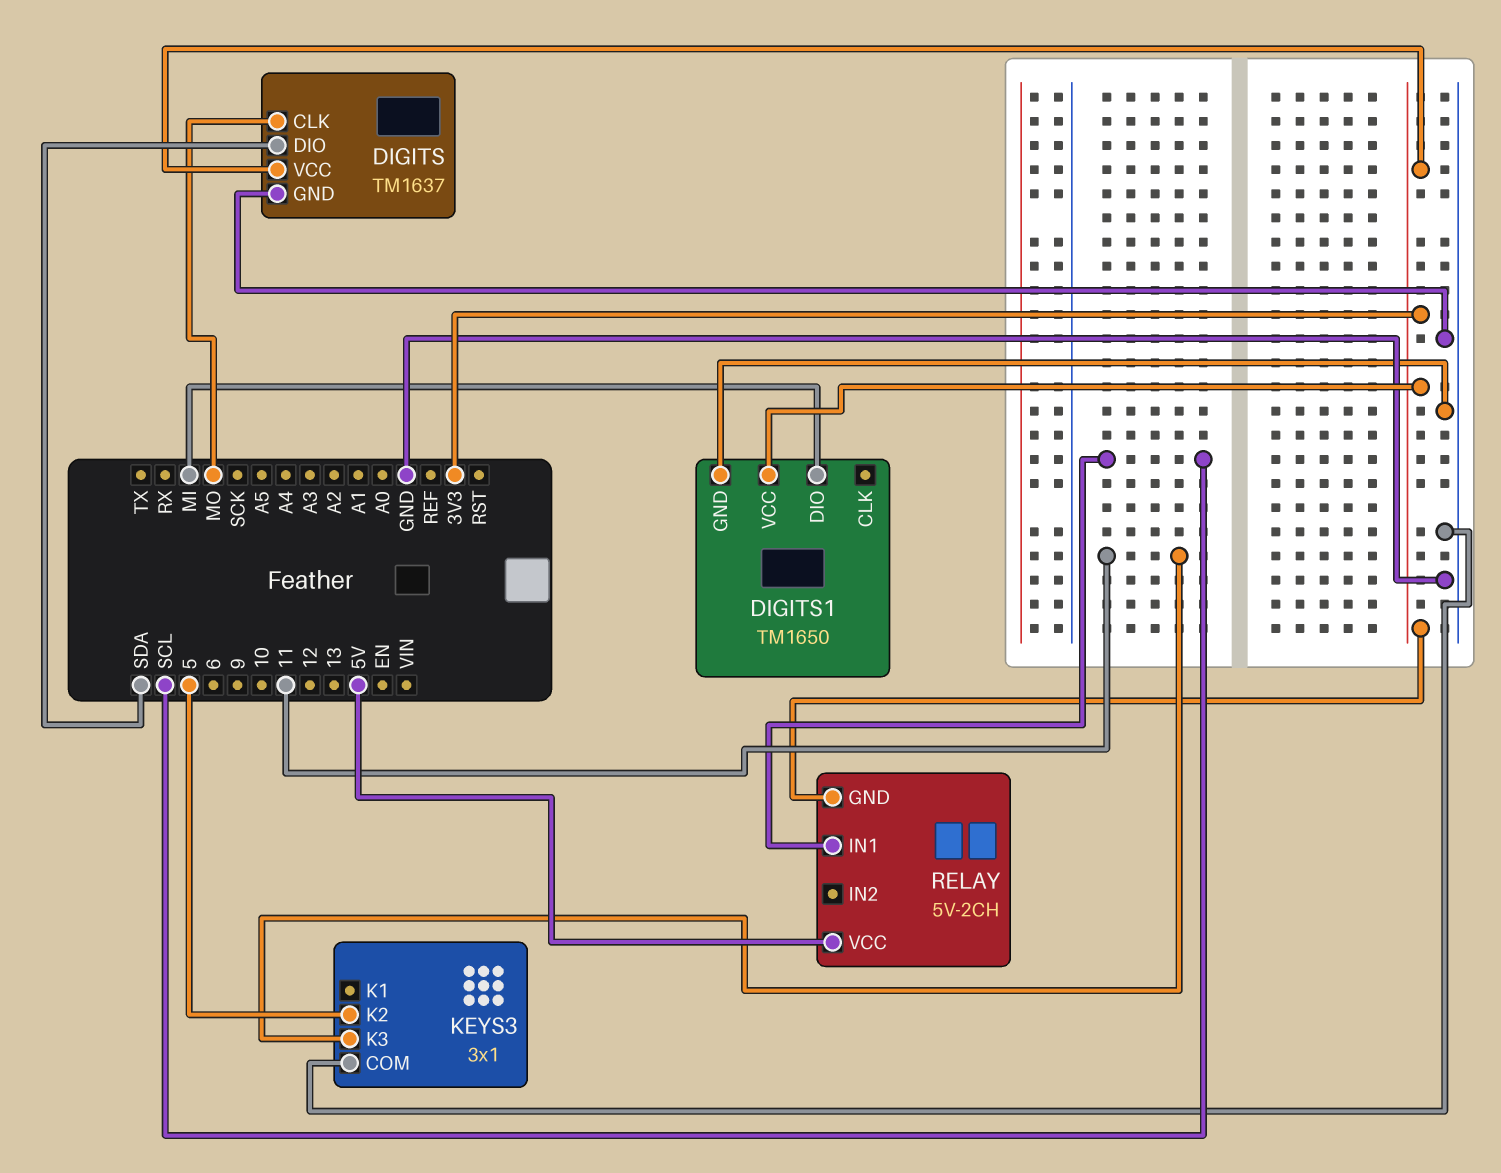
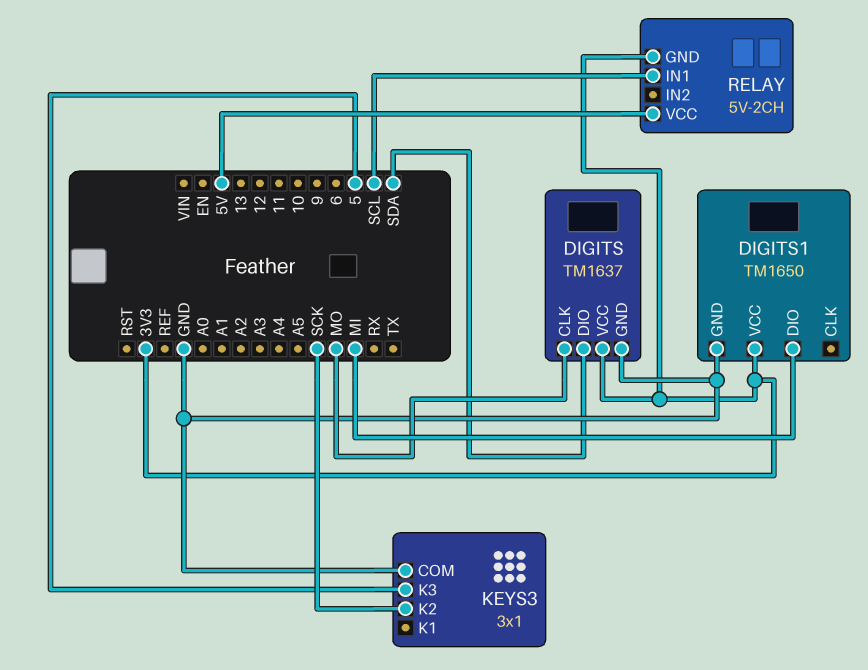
KEYS3 pin K2: 5 -> SCK
KEYS3 pin K3: 11 -> 5

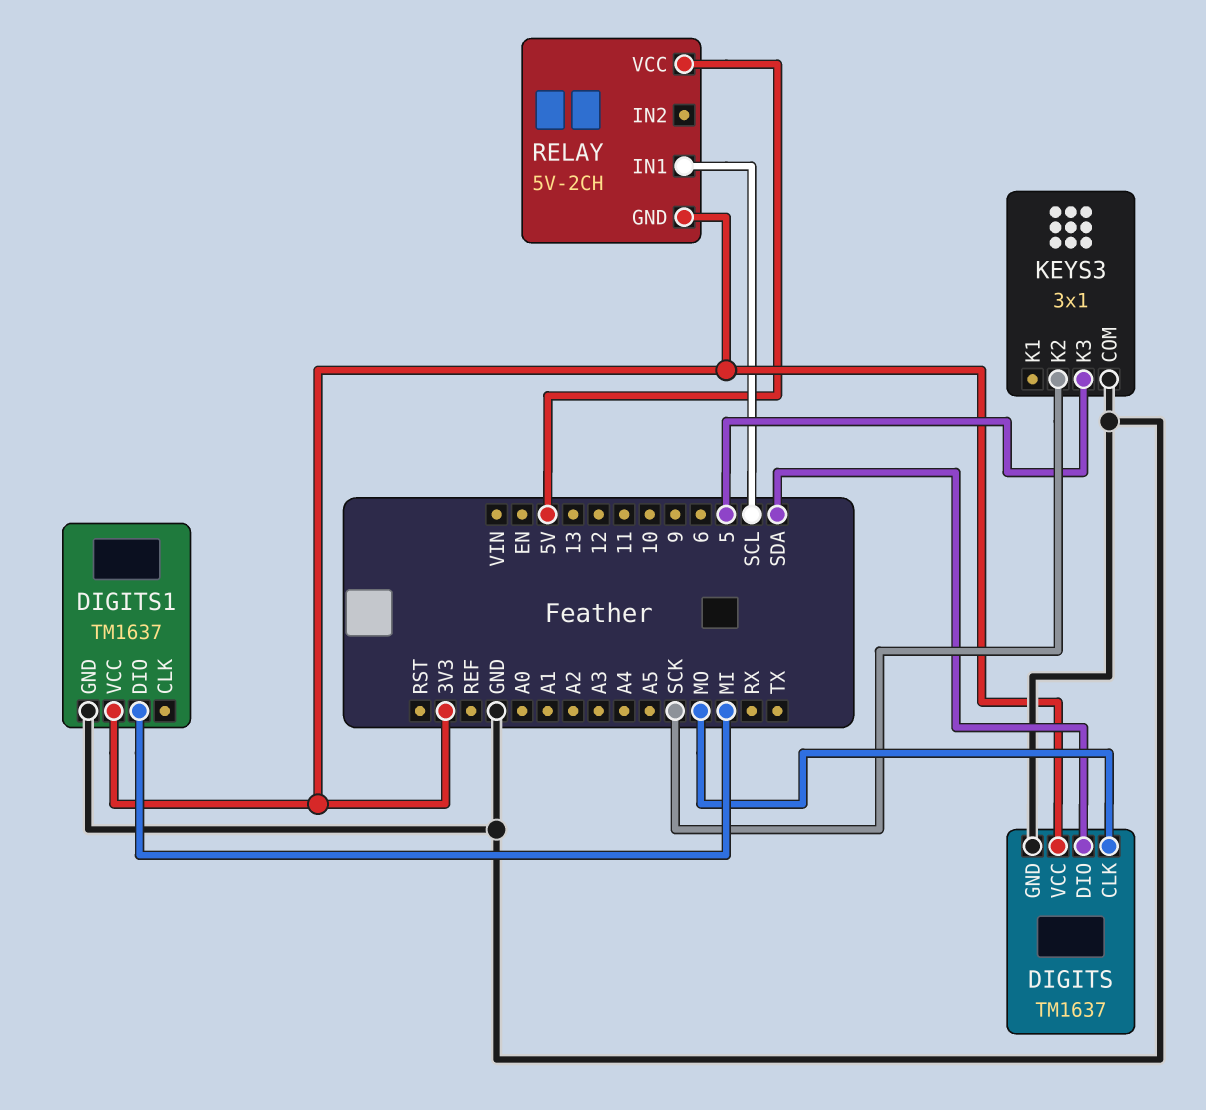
DIGITS1: TM1650 -> TM1637

